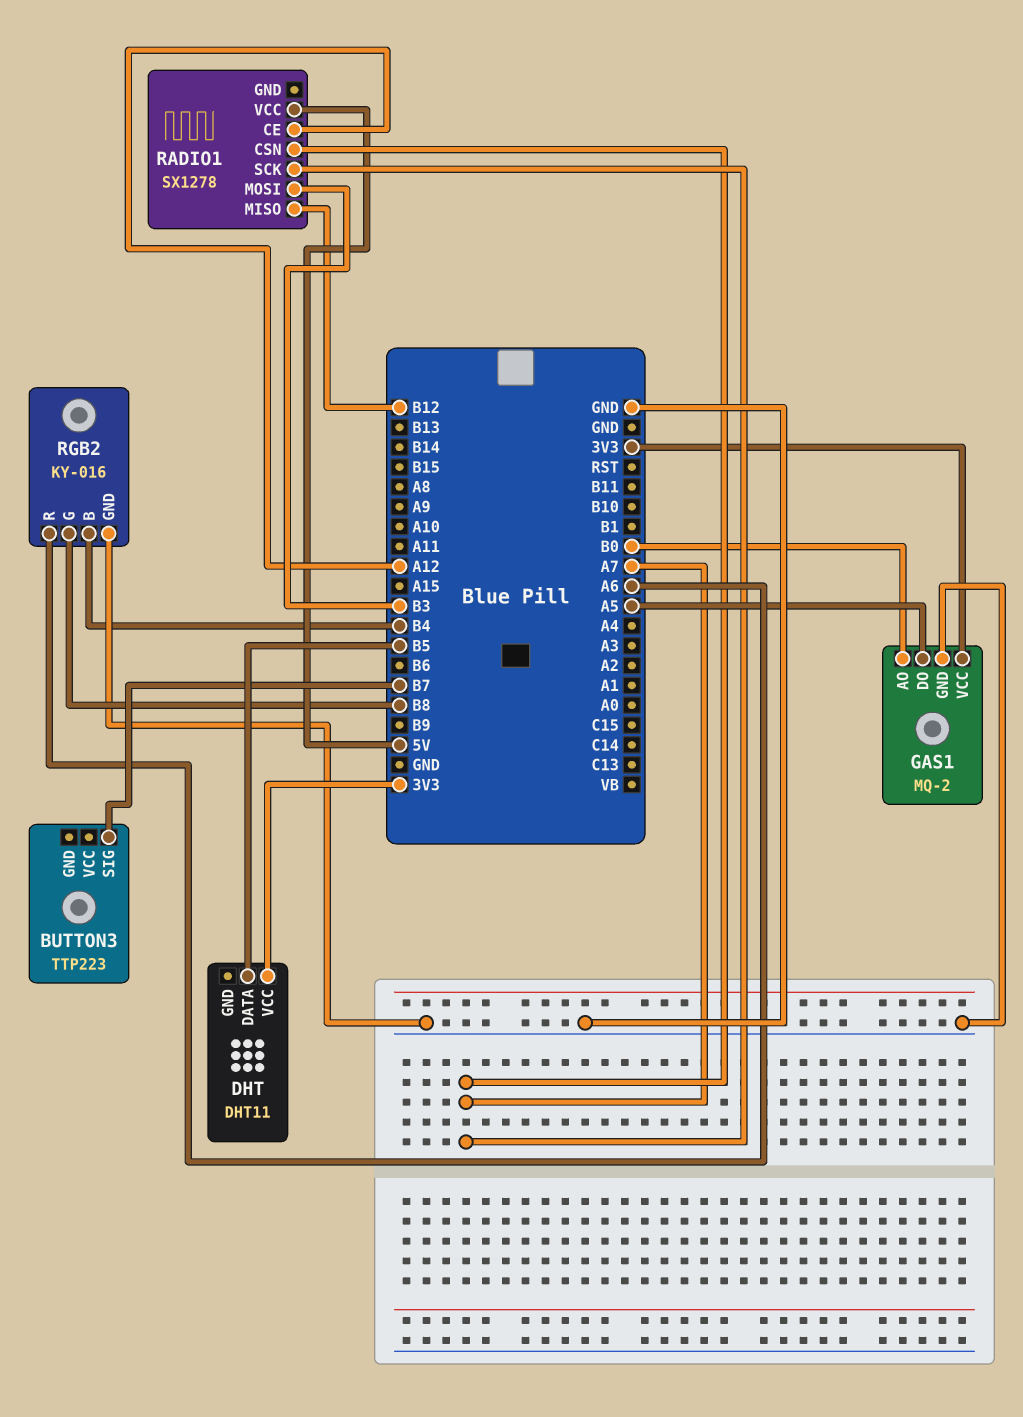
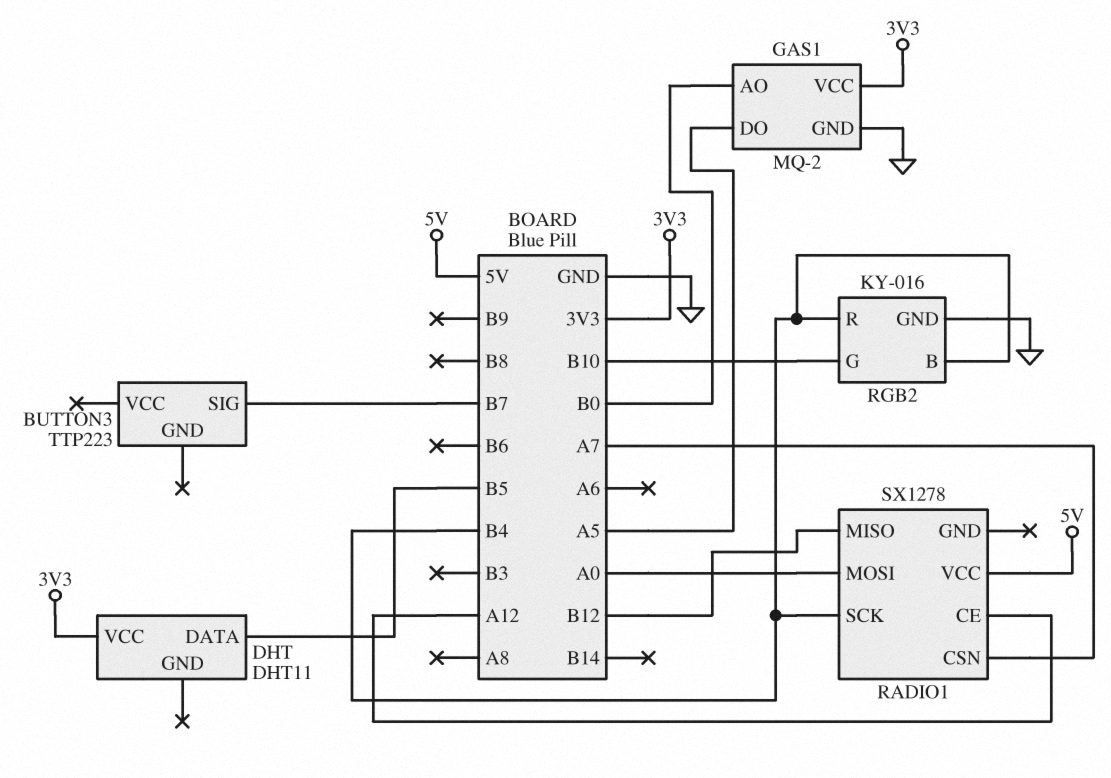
RADIO1 pin MOSI: B3 -> A0
RADIO1 pin SCK: A7 -> B4
RGB2 pin G: B8 -> B10
RGB2 pin R: A6 -> B4

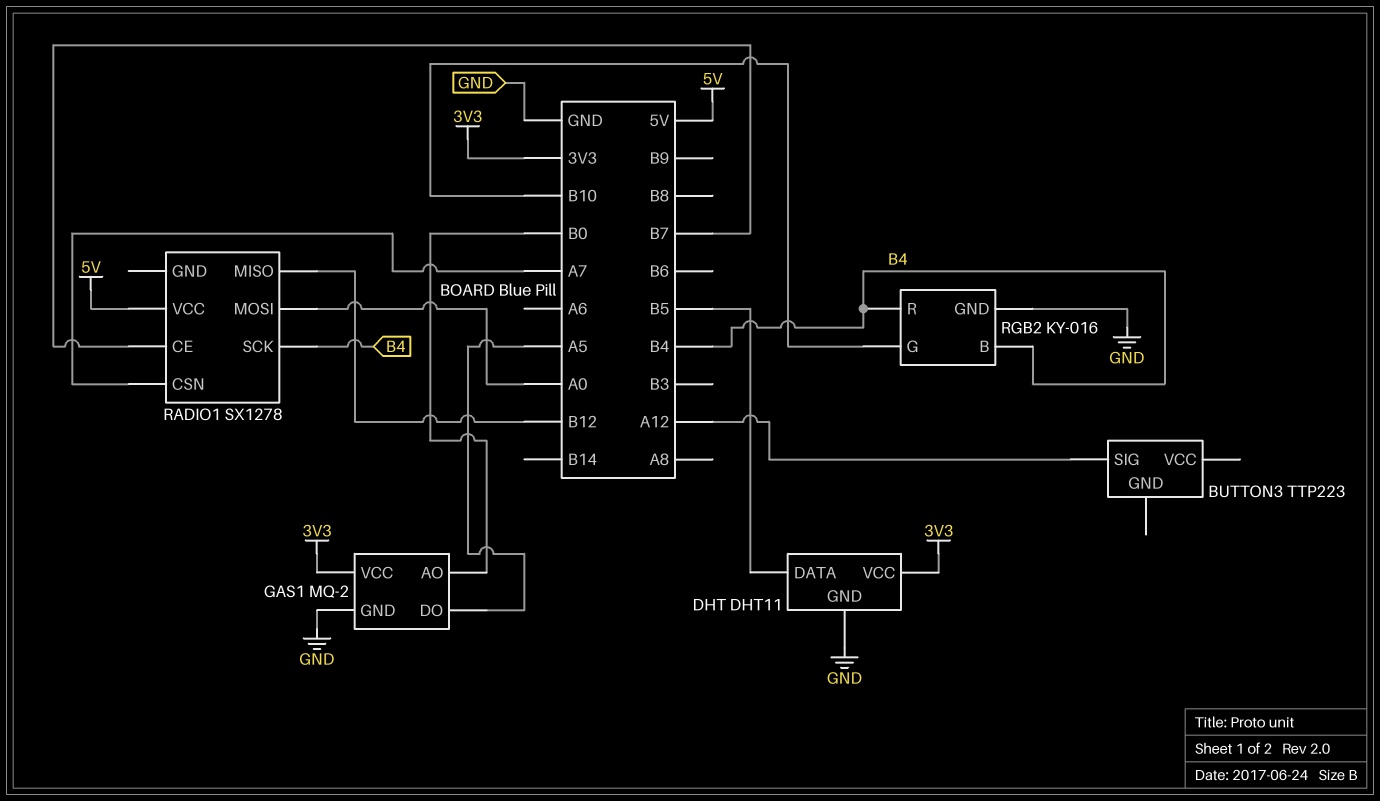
BUTTON3 pin SIG: B7 -> A12
DHT pin GND: none -> GND
RADIO1 pin CE: A12 -> B7

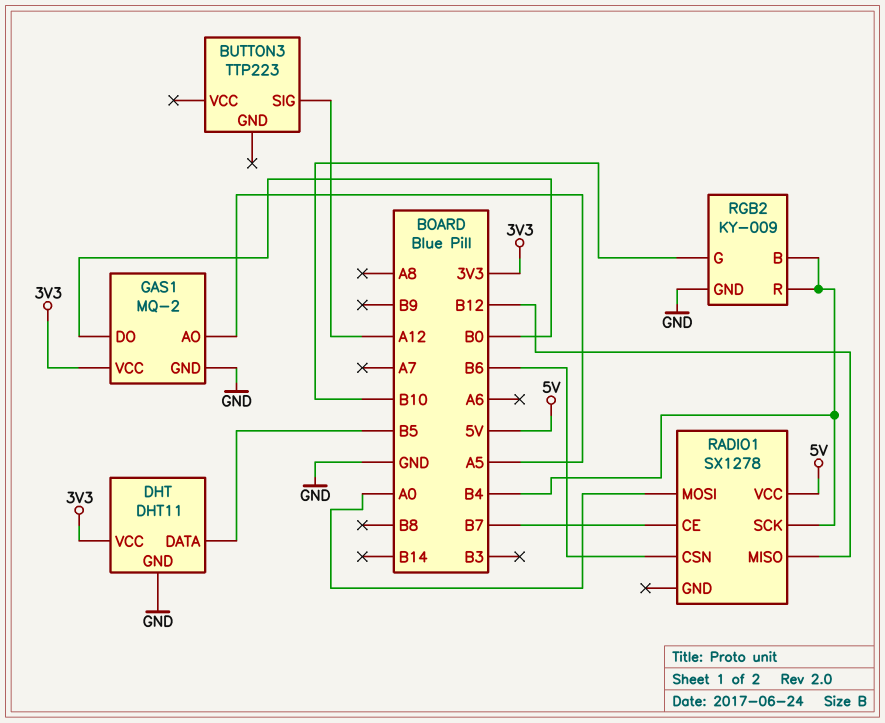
GAS1 pin AO: B0 -> A5
GAS1 pin DO: A5 -> B0
RADIO1 pin CSN: A7 -> B6
RGB2: KY-016 -> KY-009

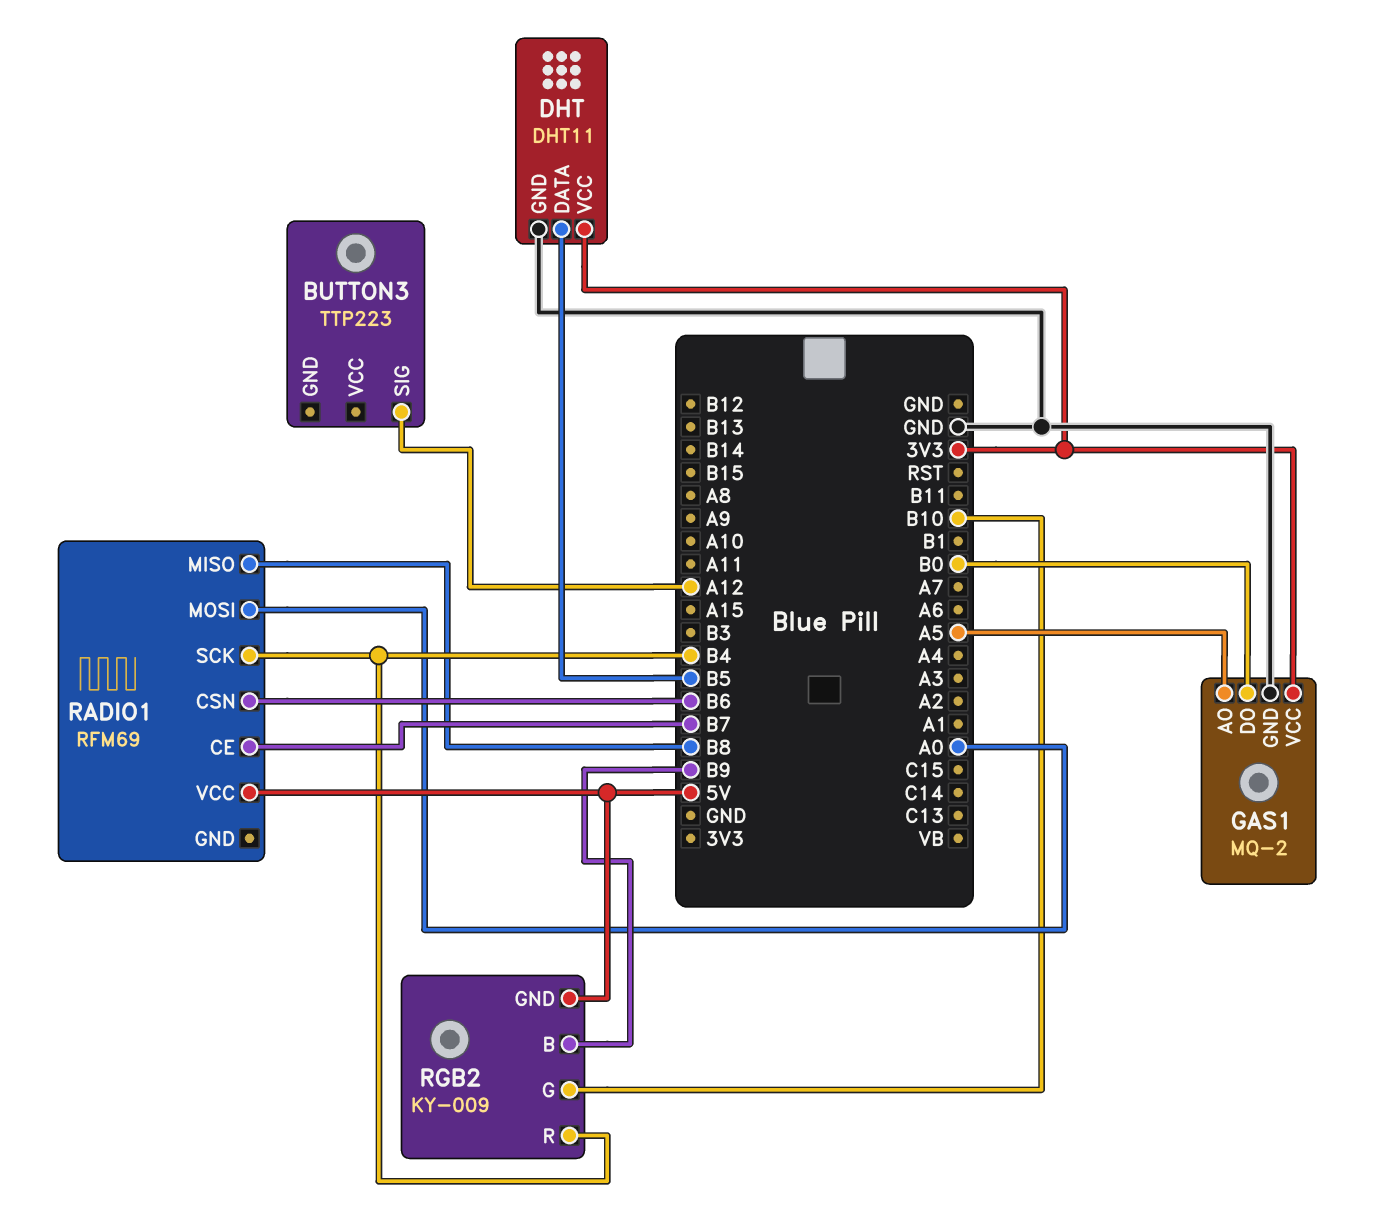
RADIO1: SX1278 -> RFM69
RADIO1 pin MISO: B12 -> B8
RGB2 pin B: B4 -> B9
RGB2 pin GND: GND -> 5V

